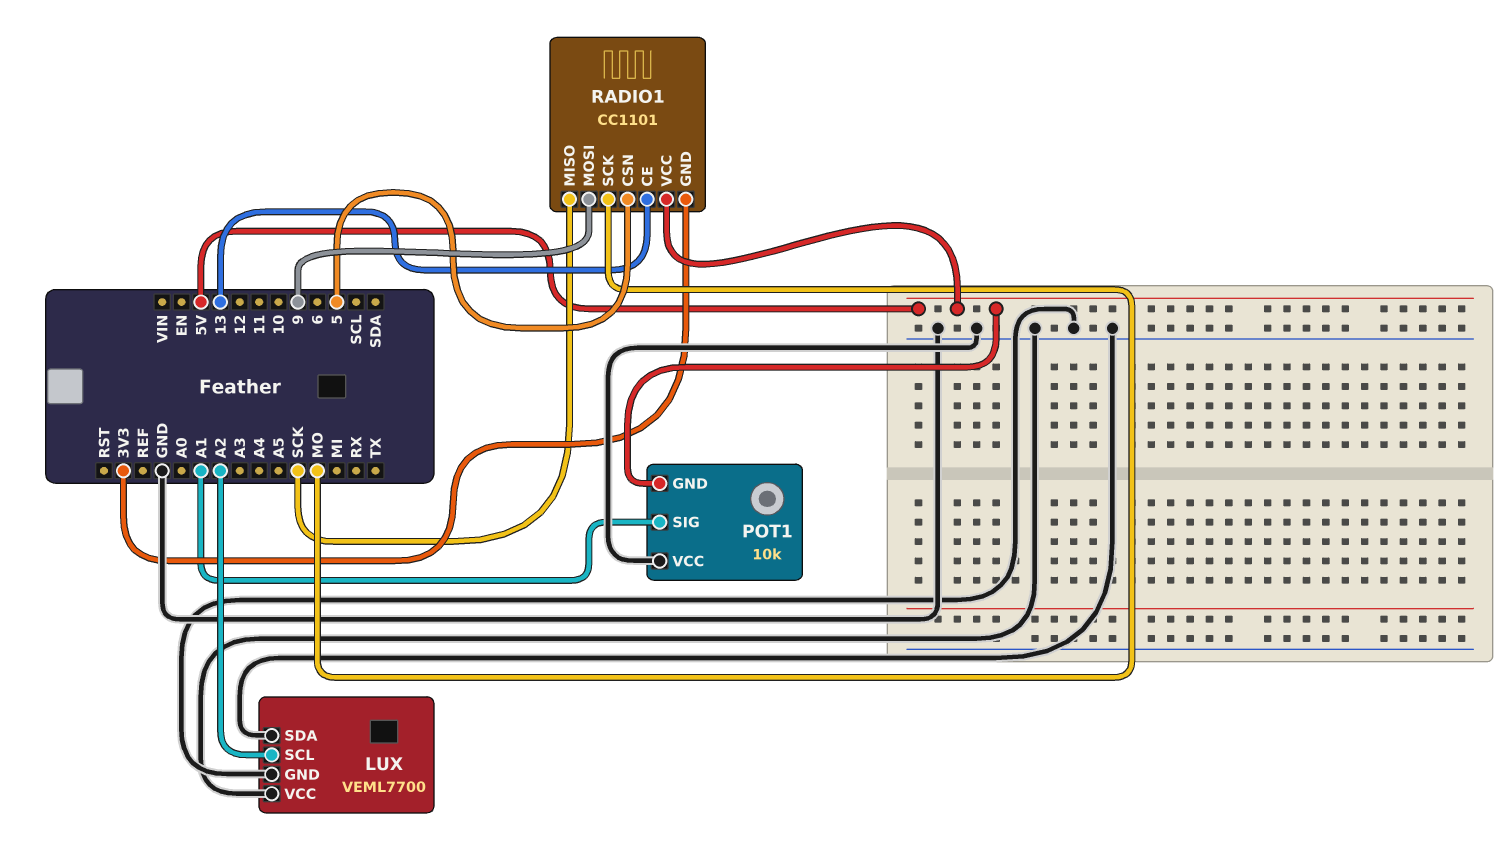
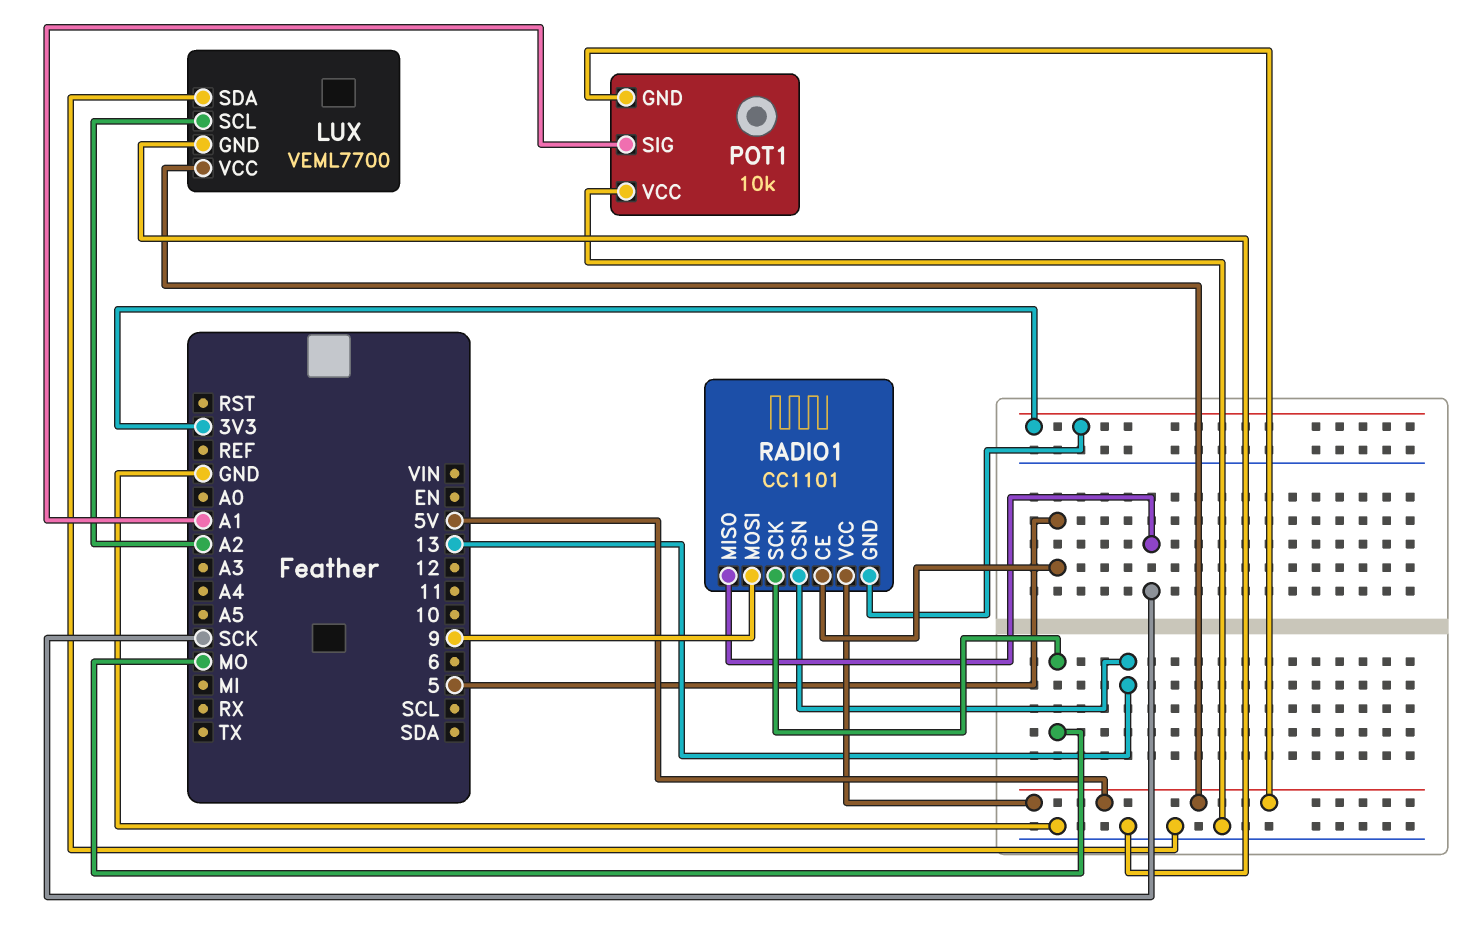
LUX pin VCC: GND -> 5V
RADIO1 pin CE: 13 -> 5
RADIO1 pin CSN: 5 -> 13

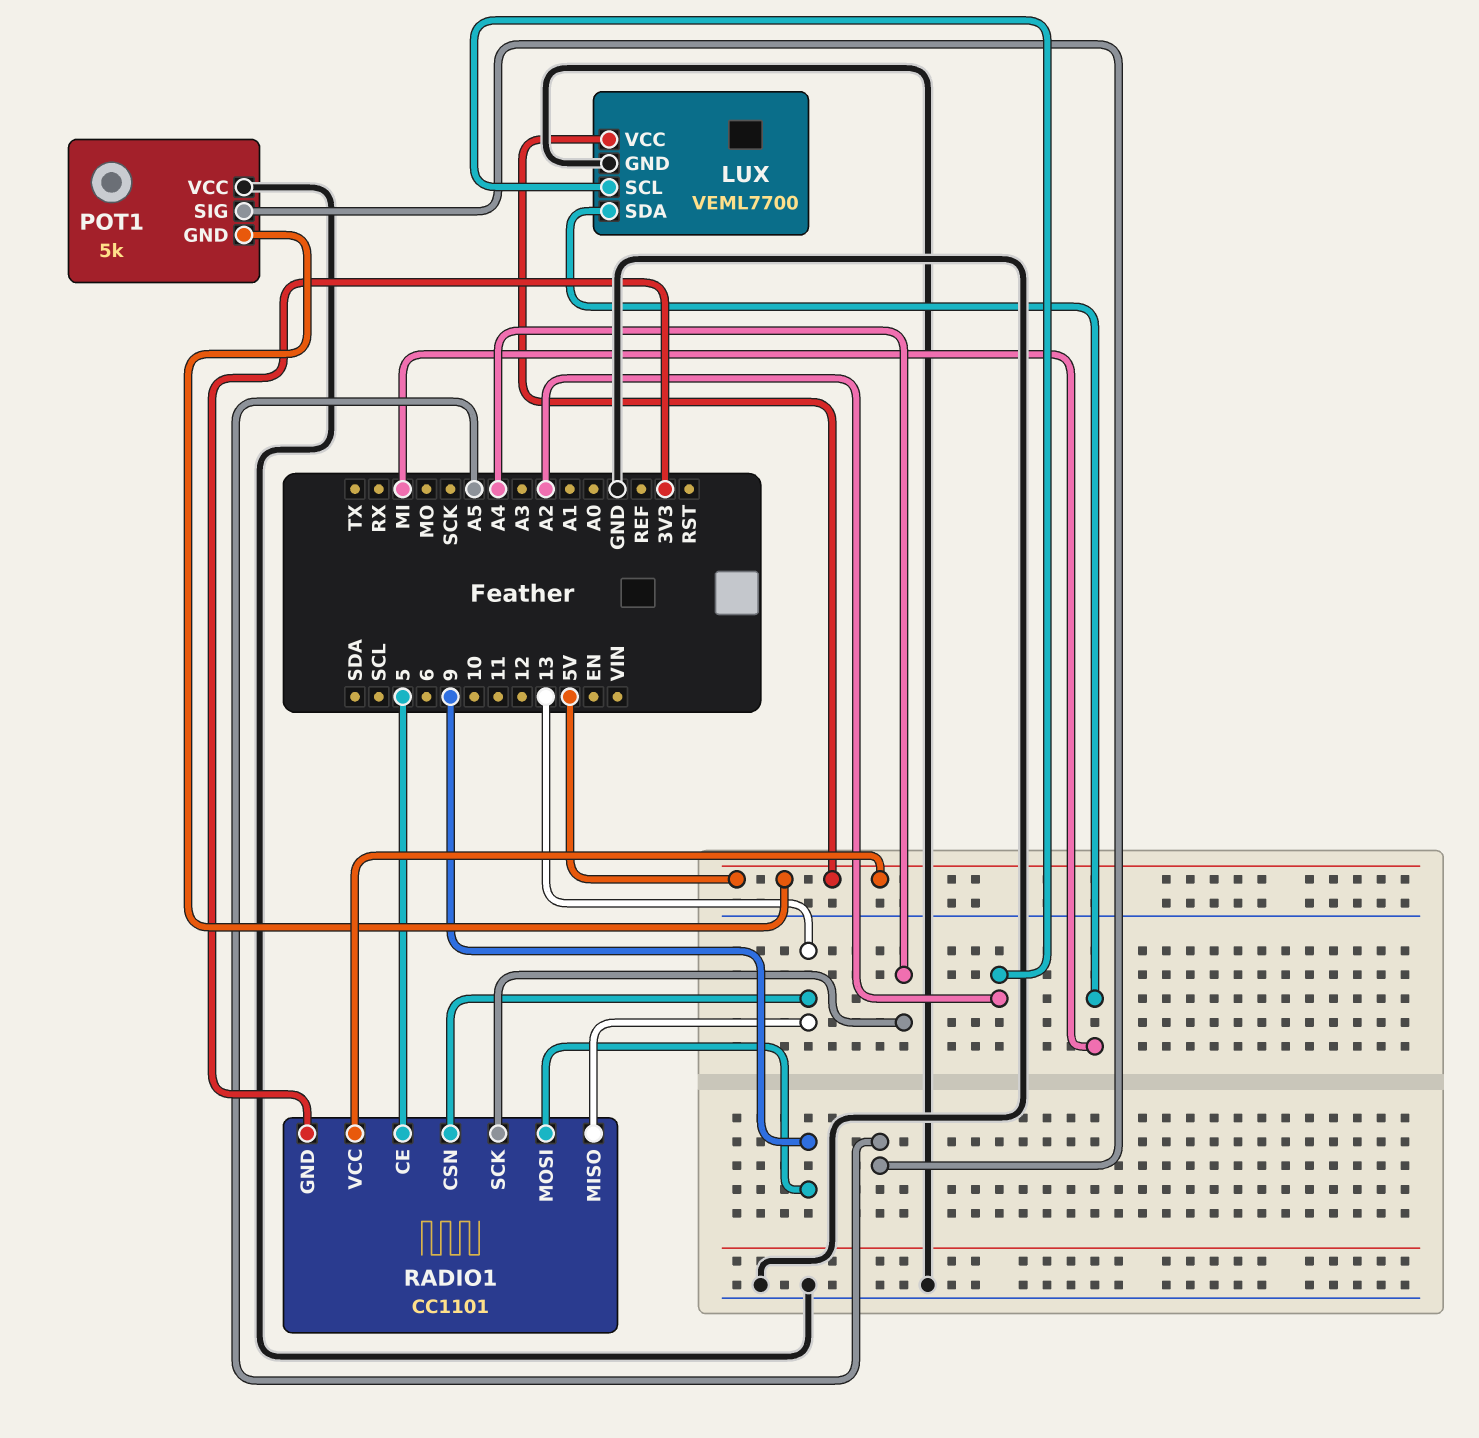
LUX pin SDA: GND -> MI
POT1: 10k -> 5k
POT1 pin SIG: A1 -> A5
RADIO1 pin MISO: SCK -> 13
RADIO1 pin SCK: MO -> A4

